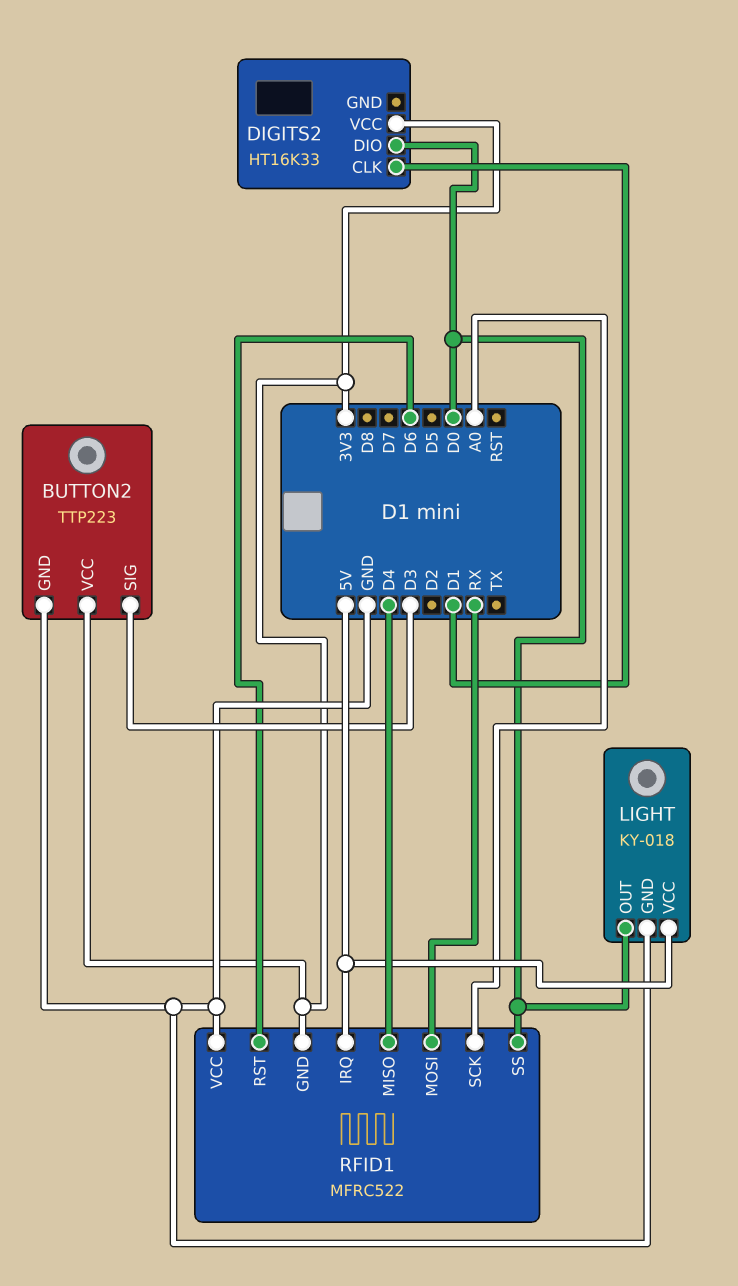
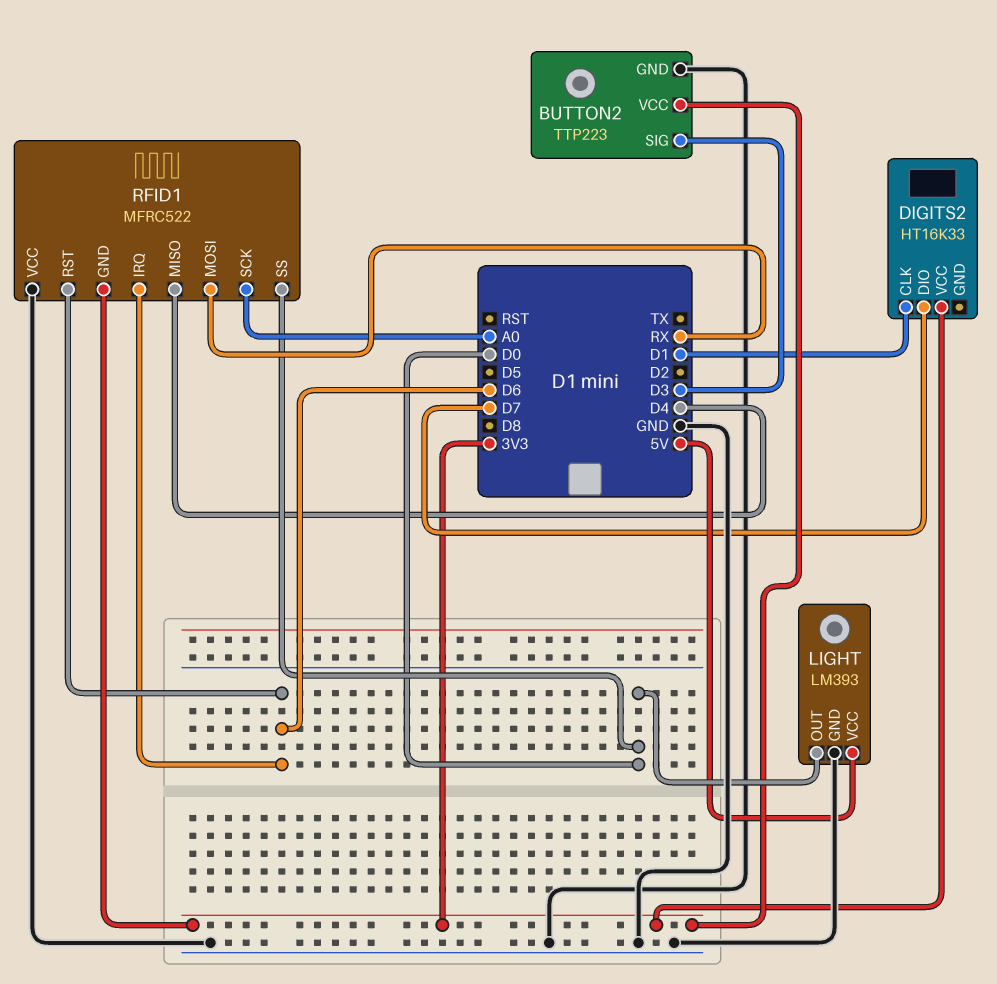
DIGITS2 pin DIO: D0 -> D7
LIGHT: KY-018 -> LM393
RFID1 pin IRQ: 5V -> D6

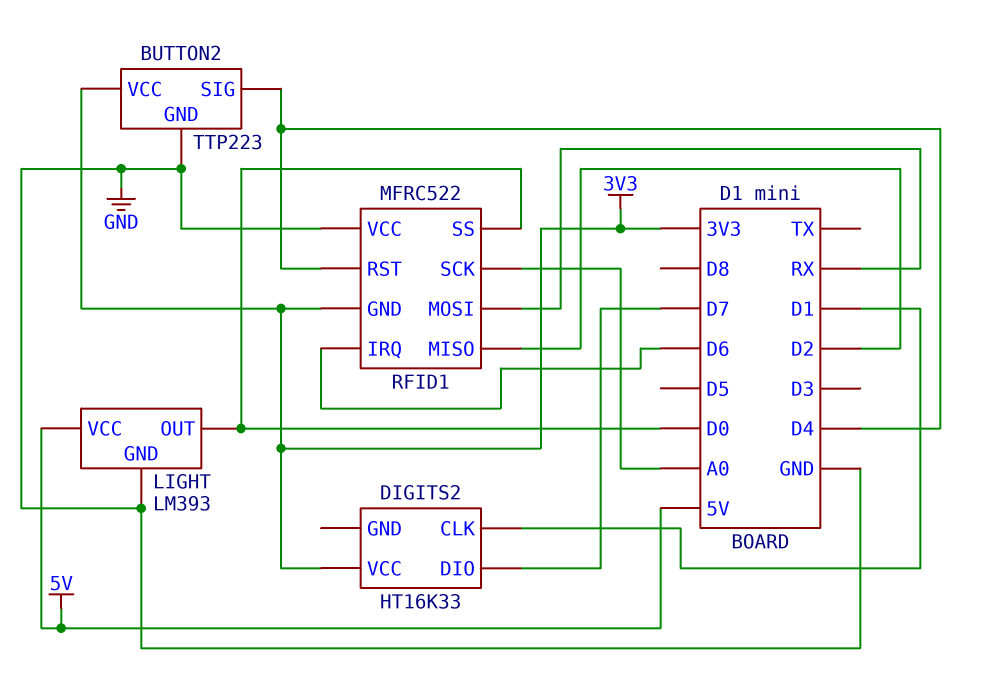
BUTTON2 pin SIG: D3 -> D4
RFID1 pin MISO: D4 -> D2
RFID1 pin RST: D6 -> D4

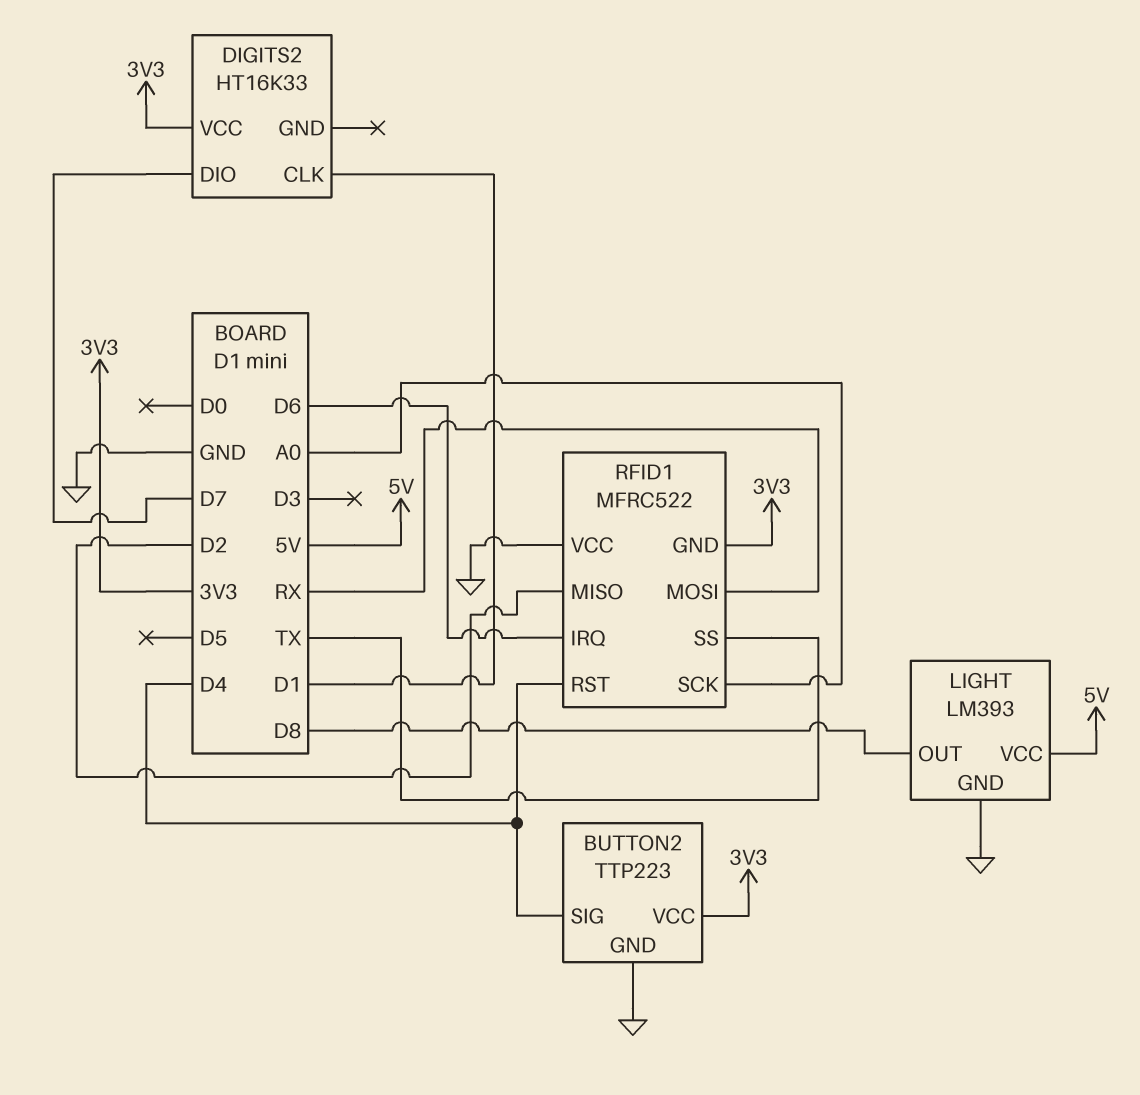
LIGHT pin OUT: D0 -> D8
RFID1 pin SS: D0 -> TX

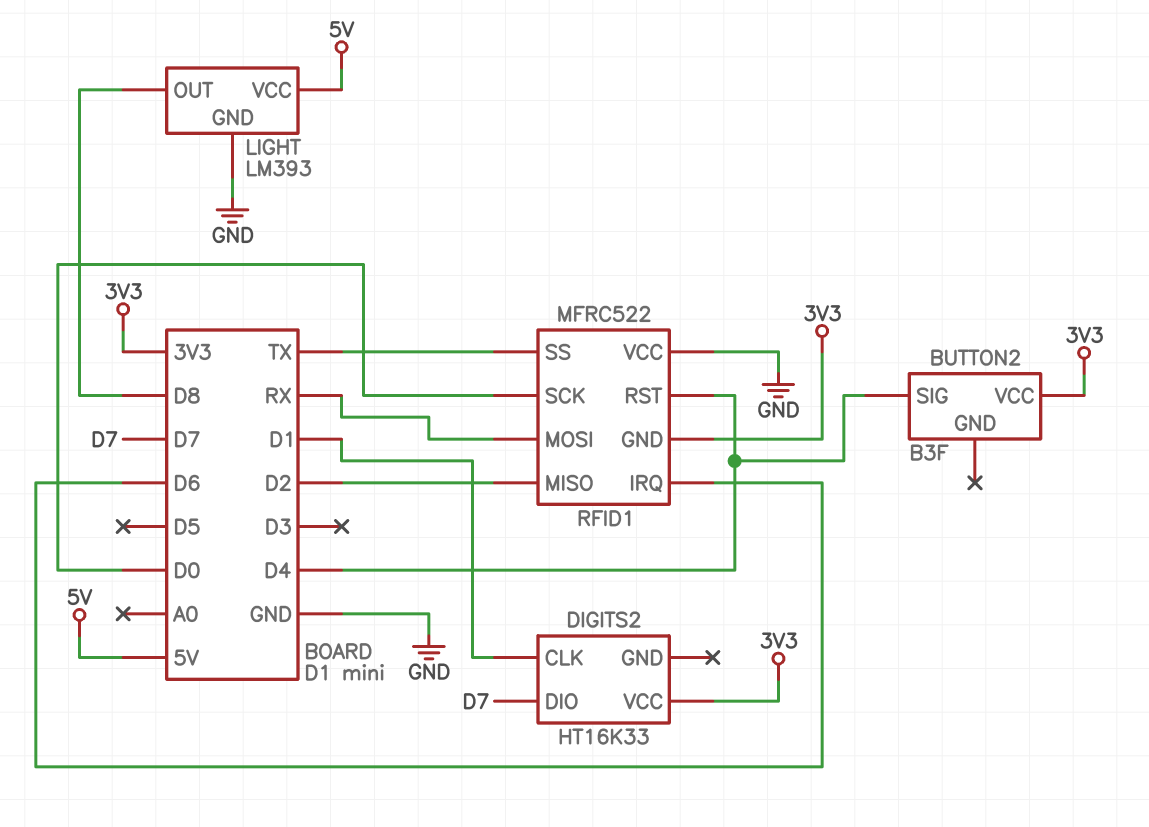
BUTTON2: TTP223 -> B3F
BUTTON2 pin GND: GND -> none
RFID1 pin SCK: A0 -> D0

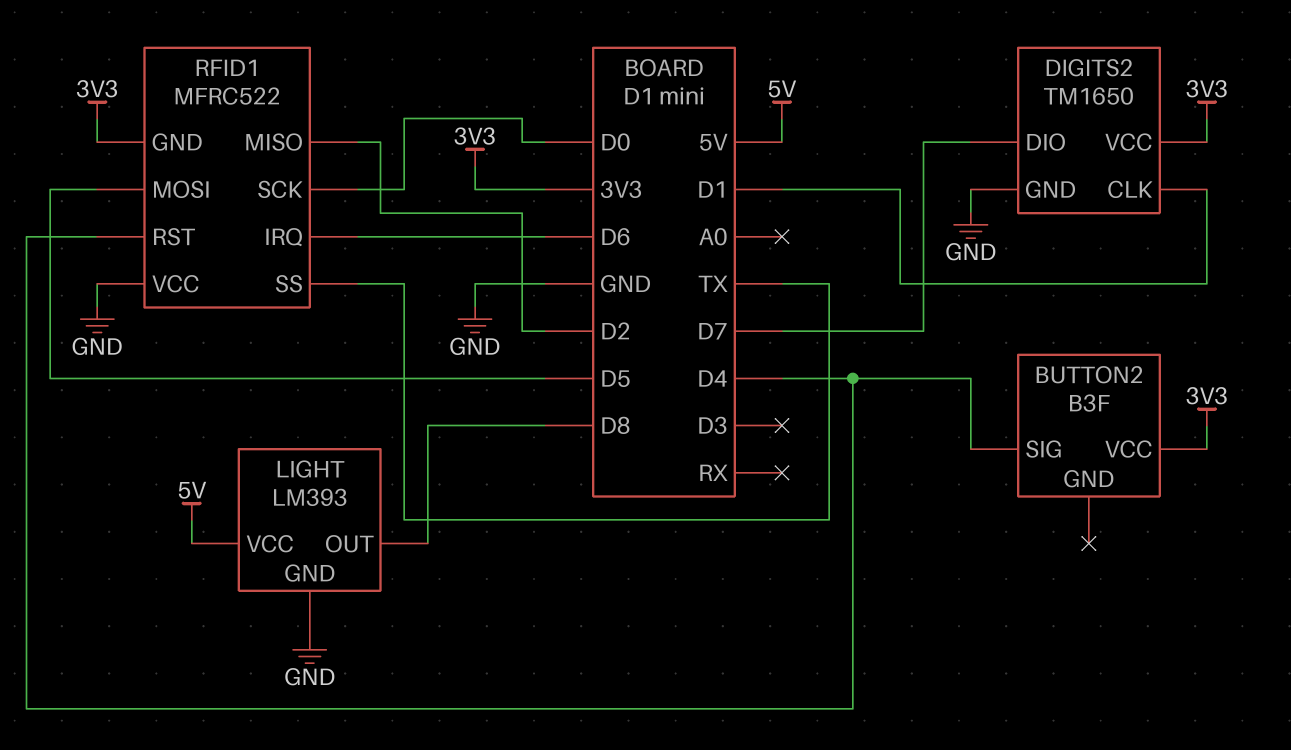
DIGITS2: HT16K33 -> TM1650
DIGITS2 pin GND: none -> GND
RFID1 pin MOSI: RX -> D5

